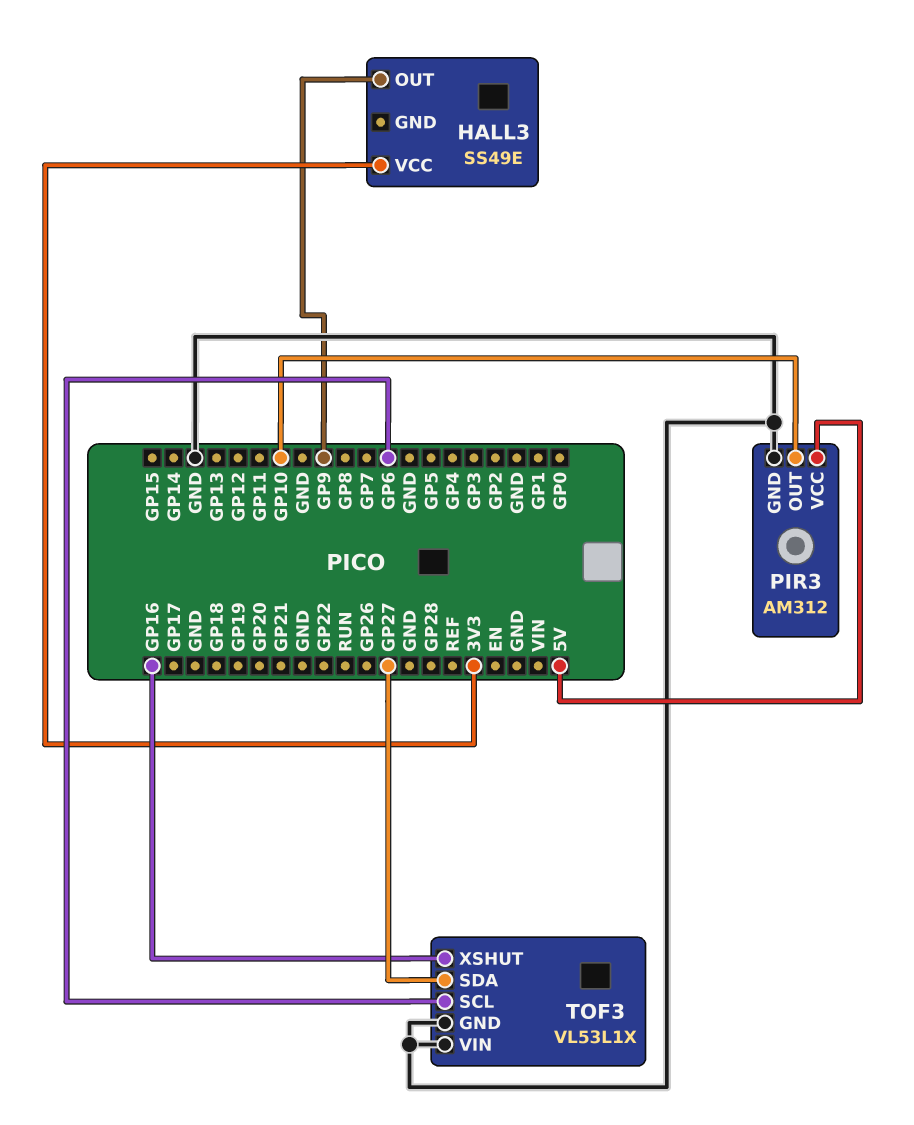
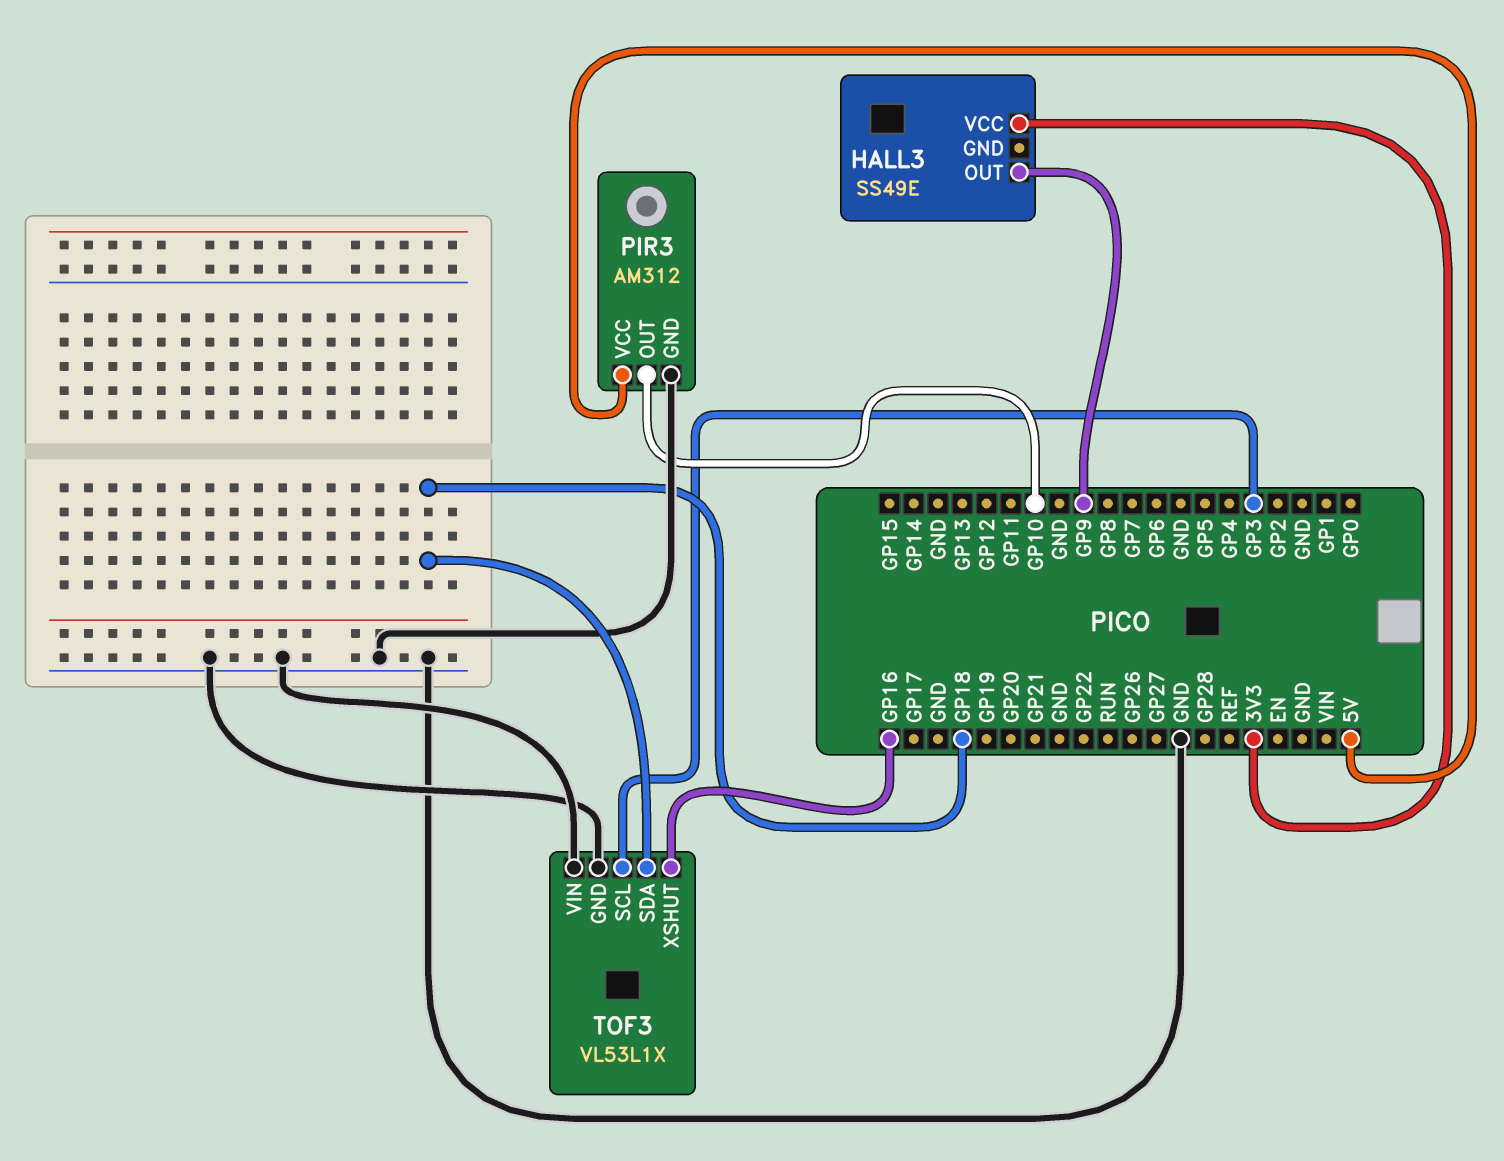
TOF3 pin SCL: GP6 -> GP3
TOF3 pin SDA: GP27 -> GP18

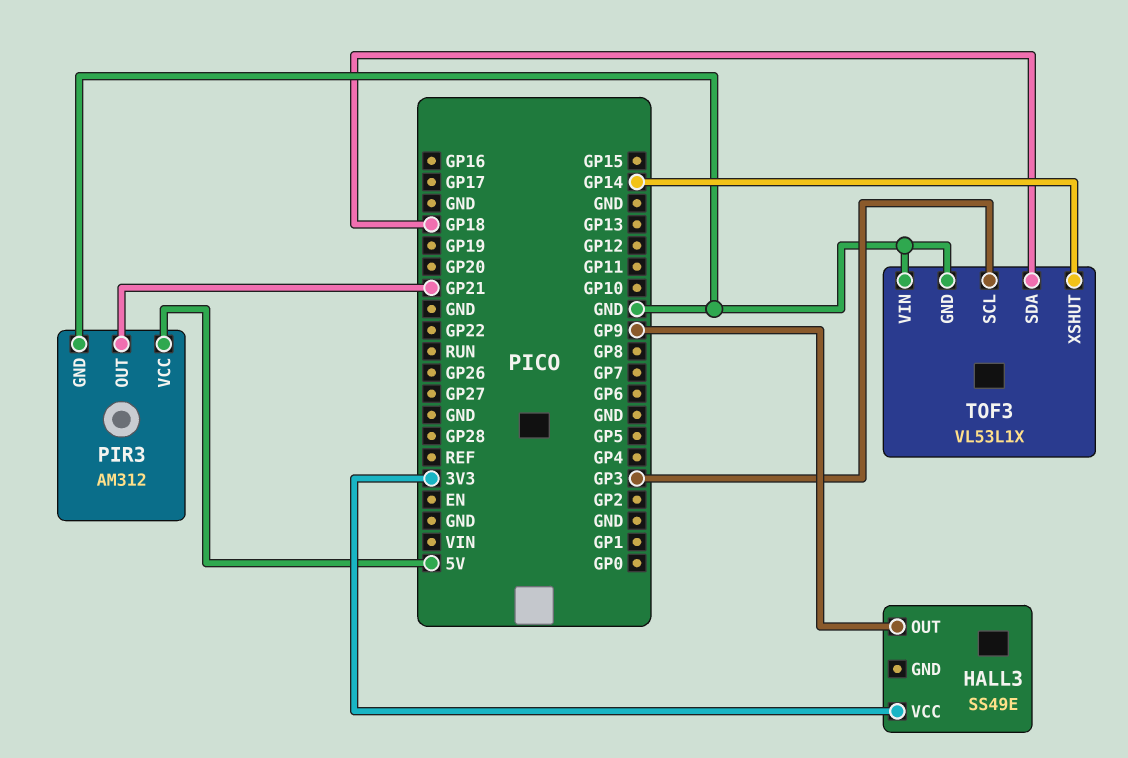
PIR3 pin OUT: GP10 -> GP21
TOF3 pin XSHUT: GP16 -> GP14

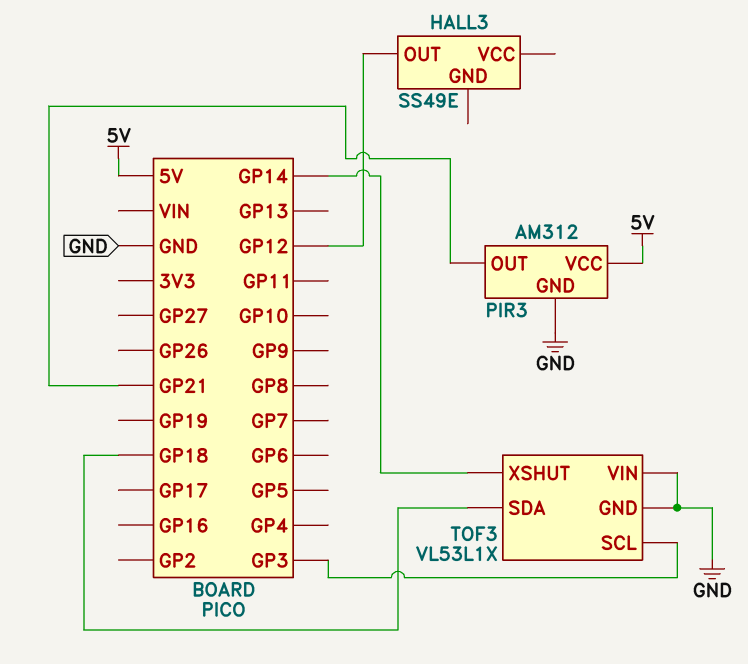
HALL3 pin OUT: GP9 -> GP12
HALL3 pin VCC: 3V3 -> none

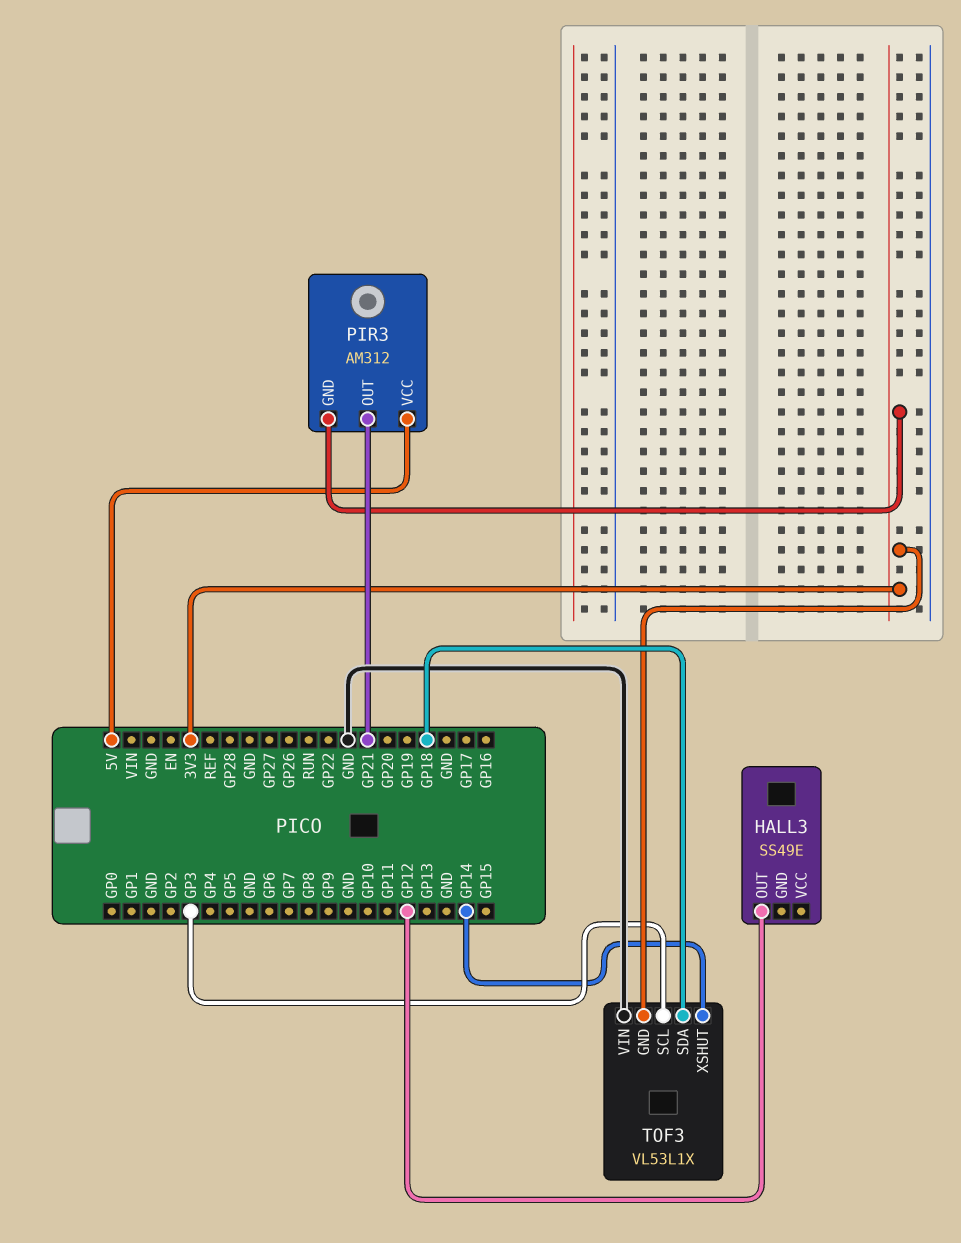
PIR3 pin GND: GND -> 3V3
TOF3 pin GND: GND -> 3V3

